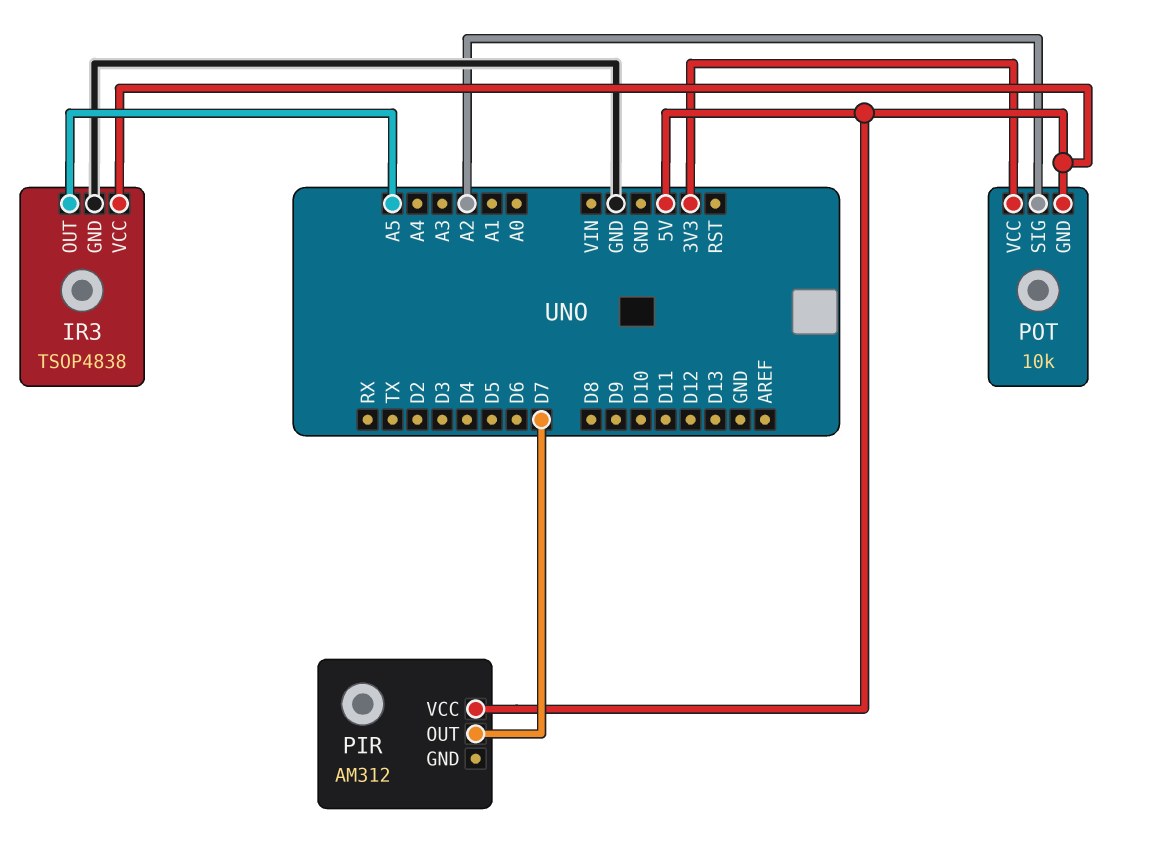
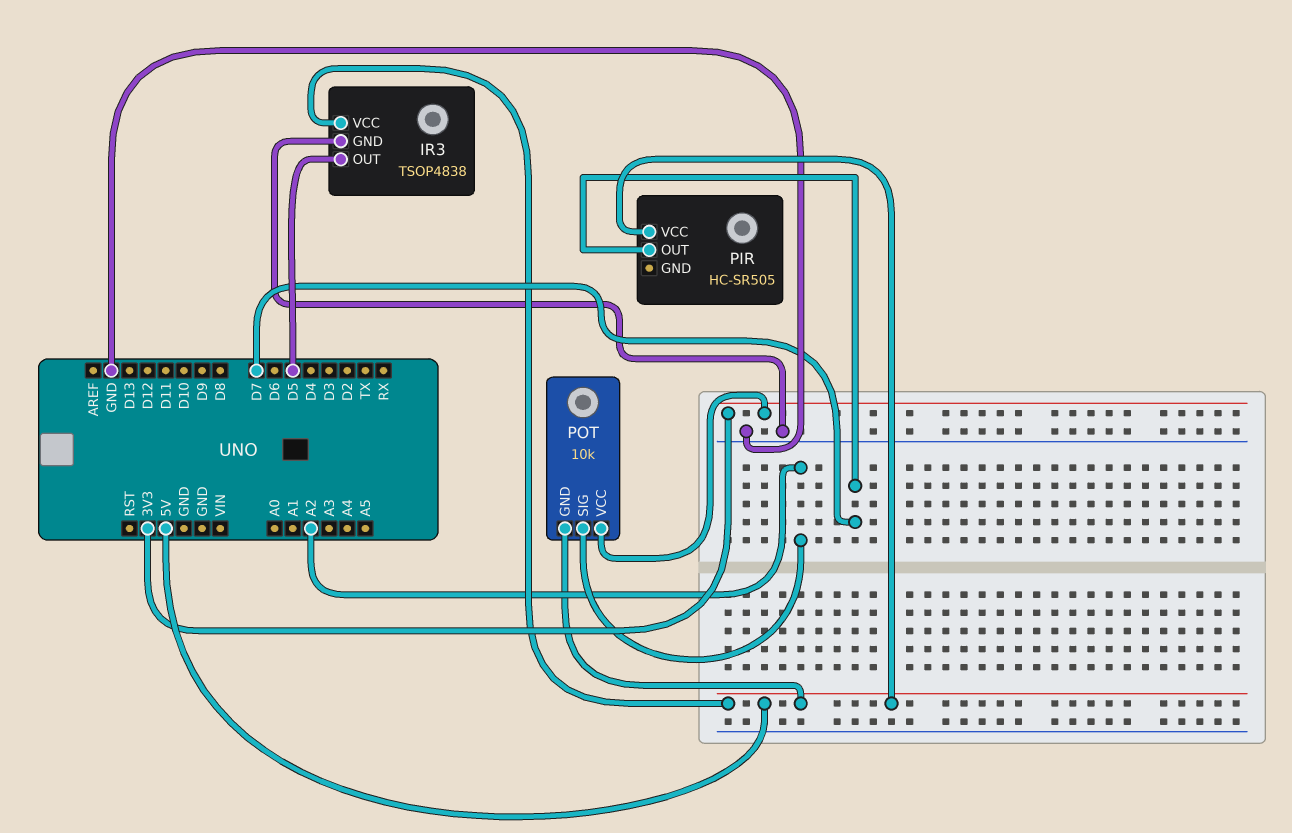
IR3 pin OUT: A5 -> D5
PIR: AM312 -> HC-SR505

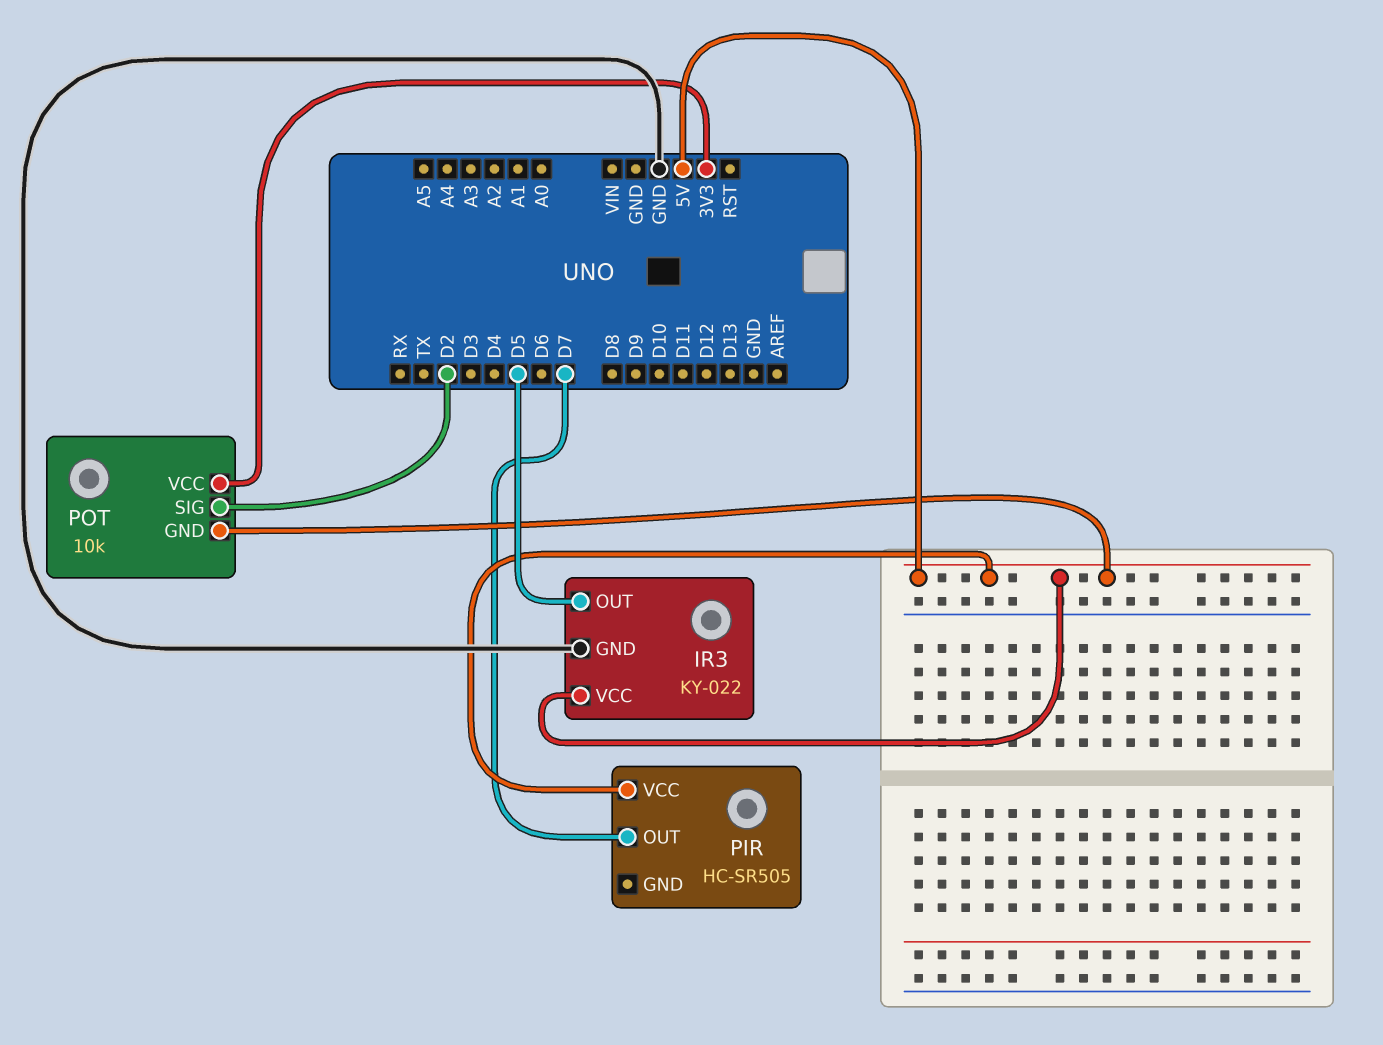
IR3: TSOP4838 -> KY-022
POT pin SIG: A2 -> D2

